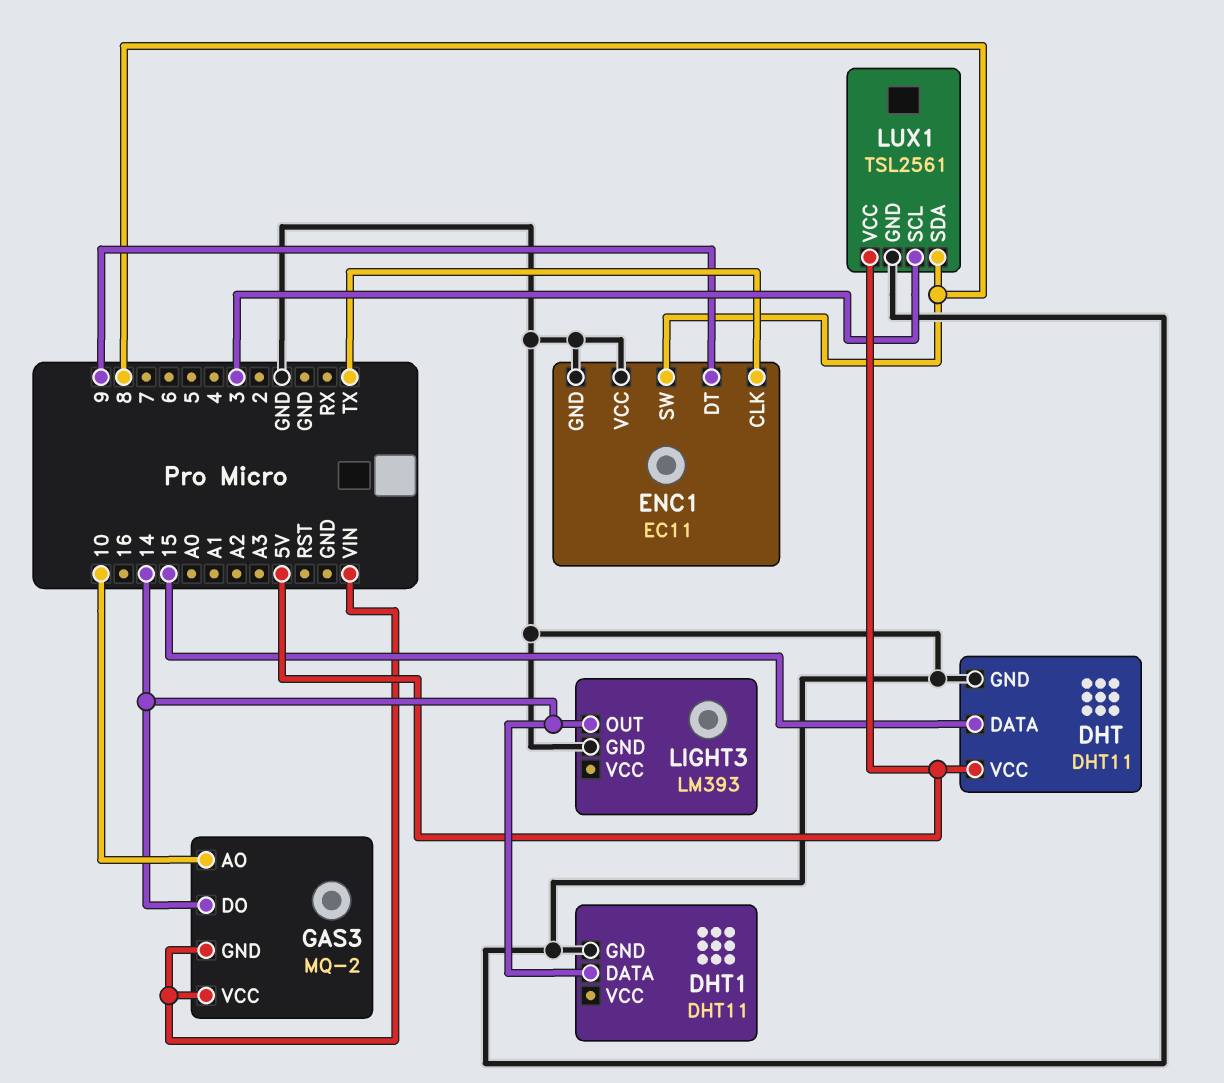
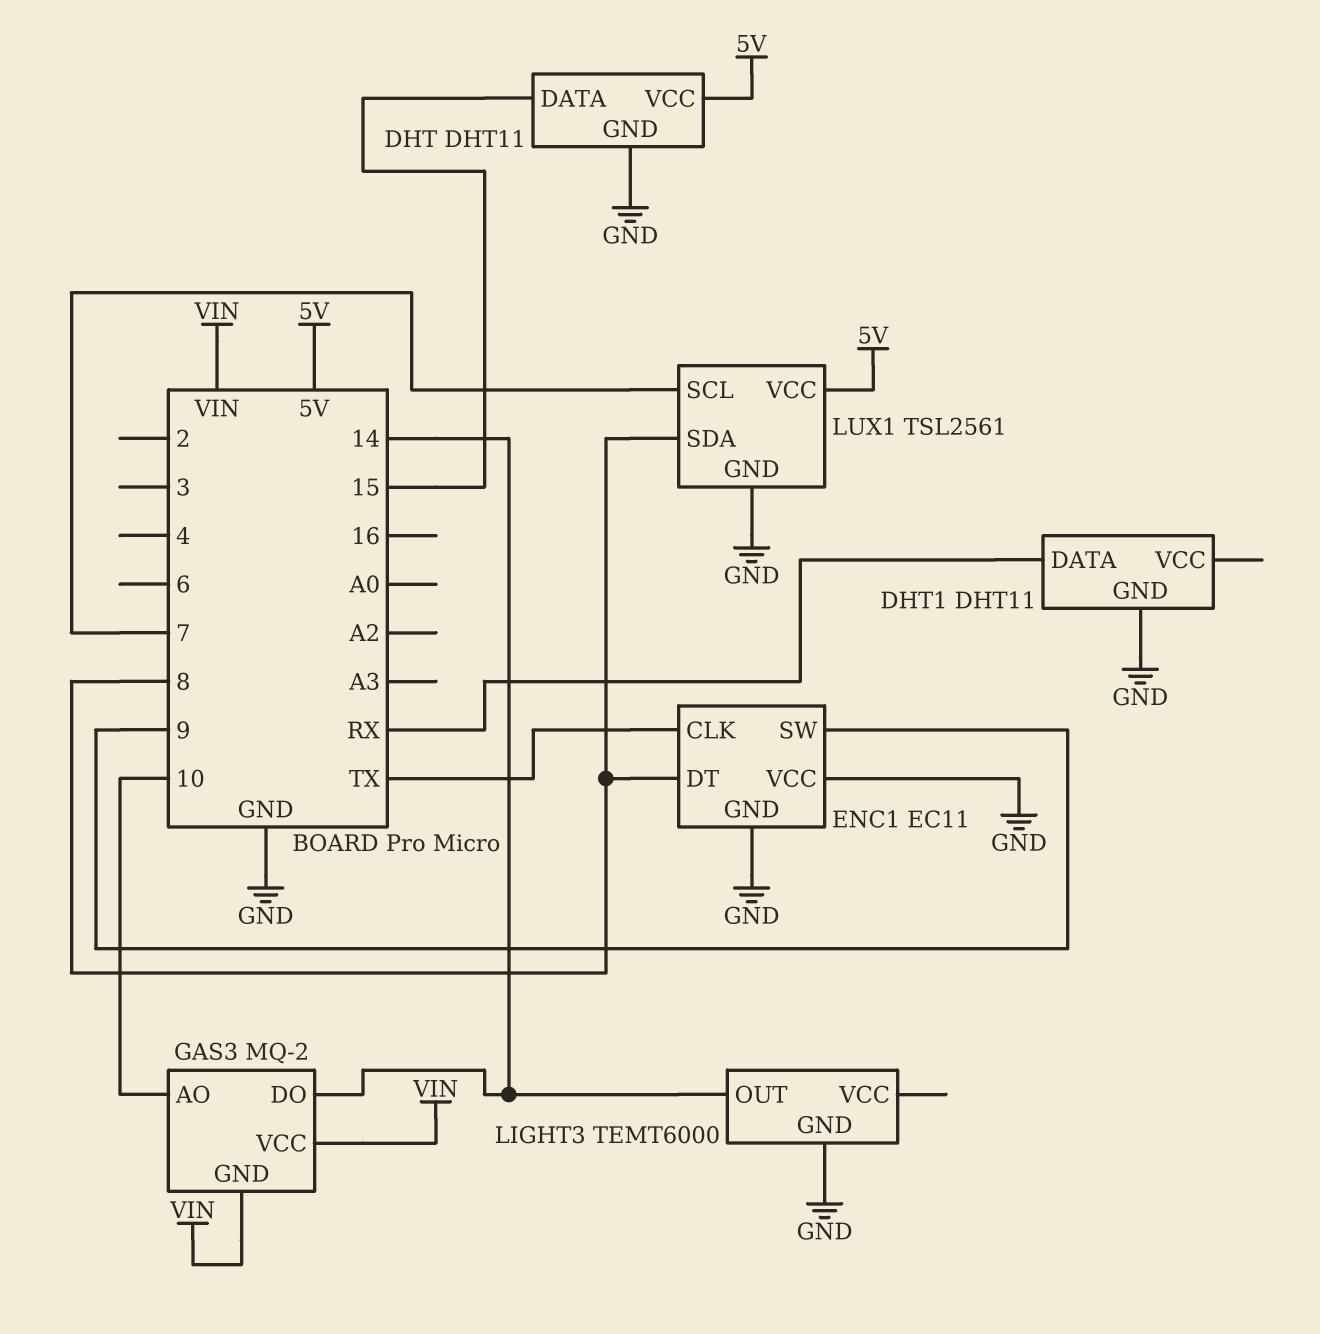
DHT1 pin DATA: 14 -> RX
ENC1 pin DT: 9 -> 8
ENC1 pin SW: 8 -> 9
LIGHT3: LM393 -> TEMT6000
LUX1 pin SCL: 3 -> 7

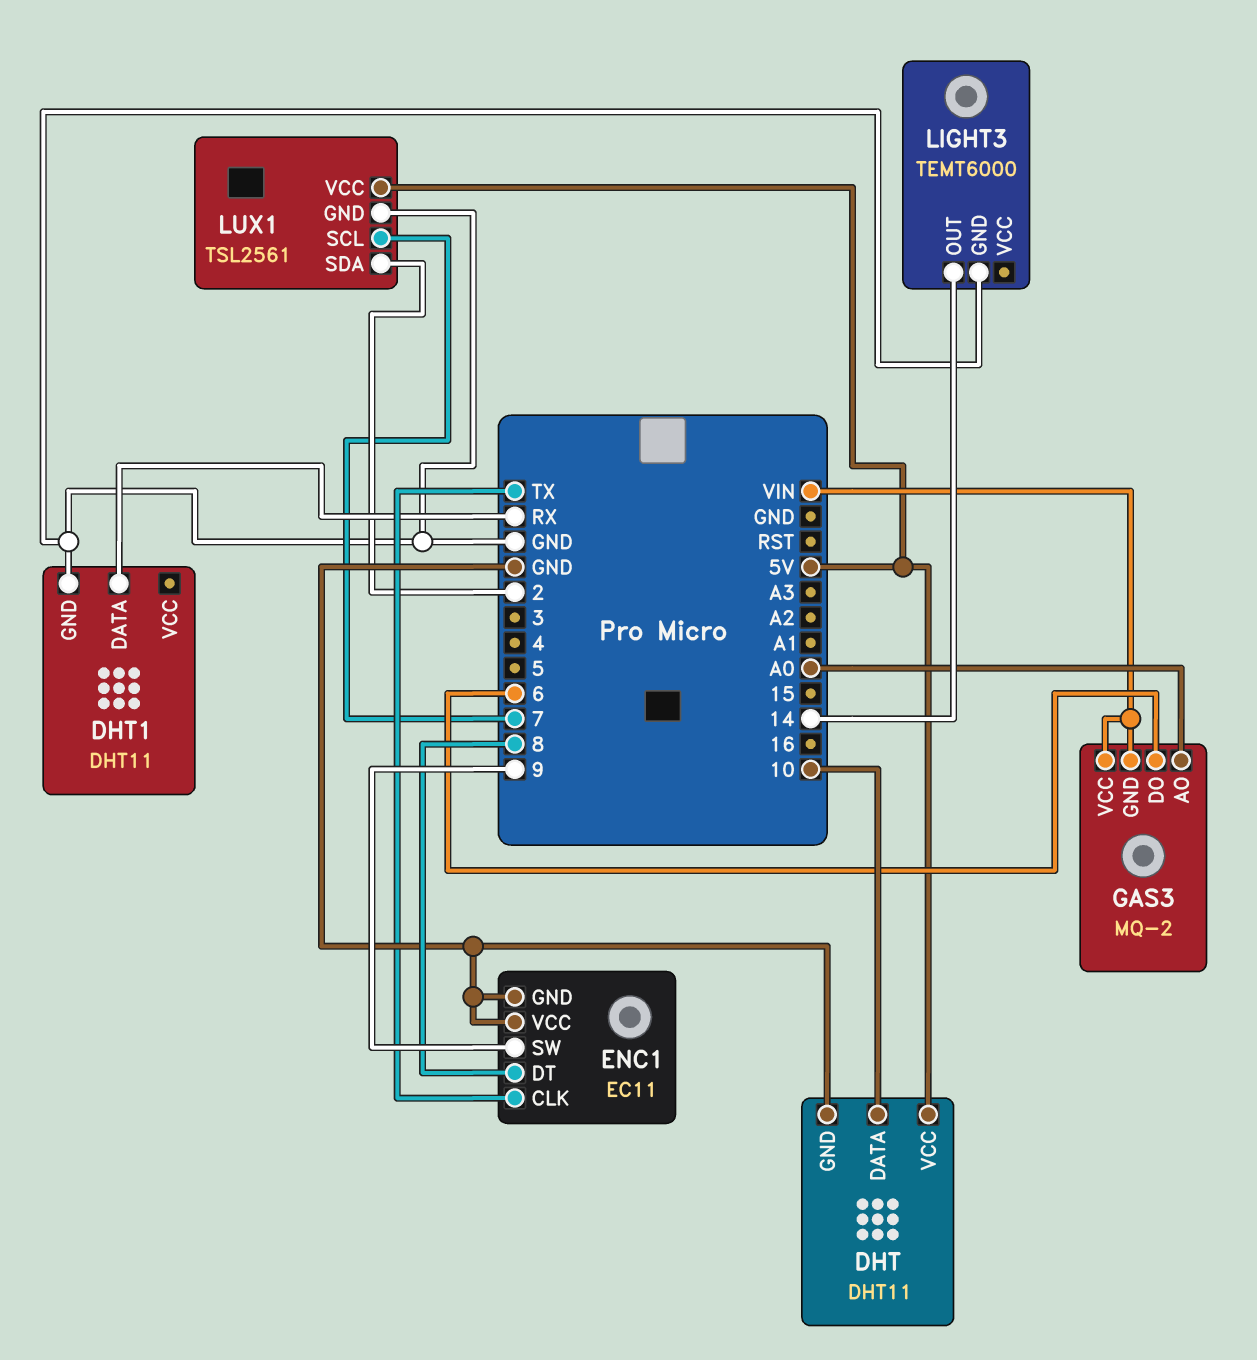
DHT pin DATA: 15 -> 10
GAS3 pin AO: 10 -> A0
GAS3 pin DO: 14 -> 6
LUX1 pin SDA: 8 -> 2

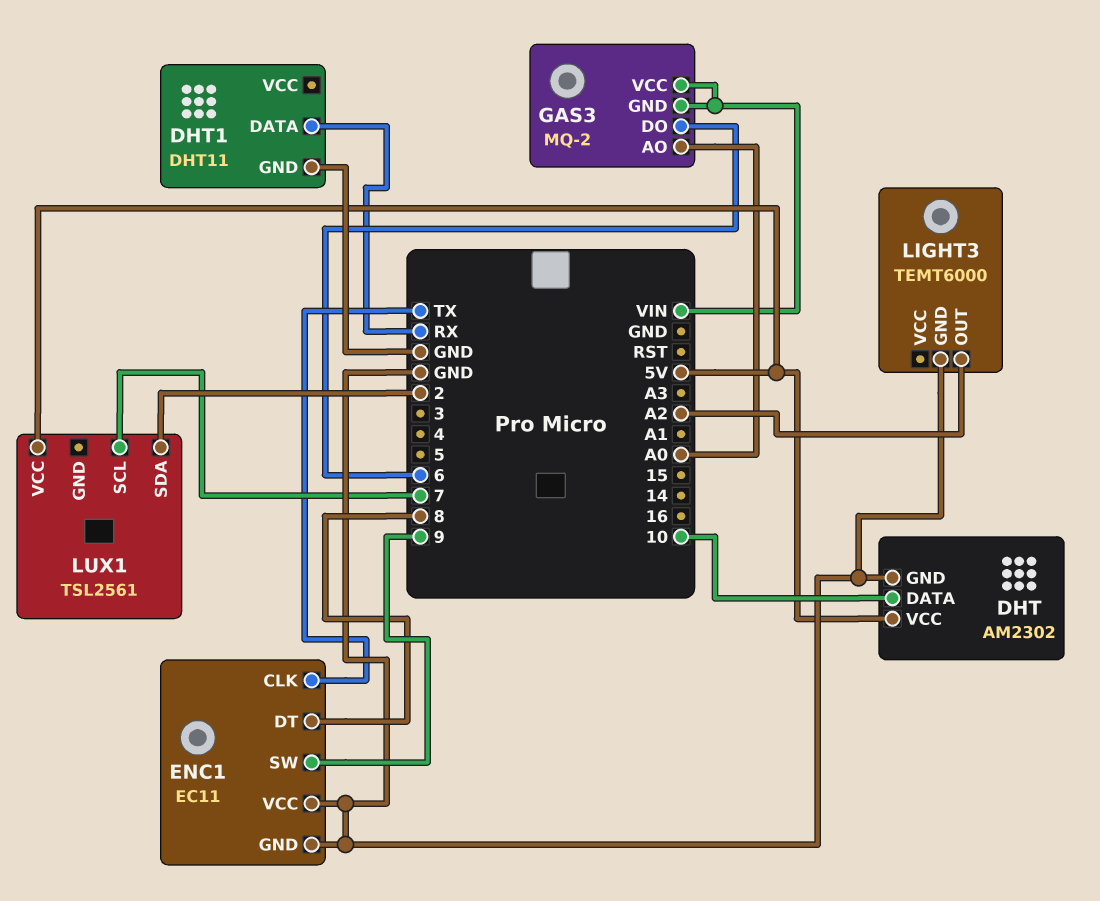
DHT: DHT11 -> AM2302
LIGHT3 pin OUT: 14 -> A2
LUX1 pin GND: GND -> none

